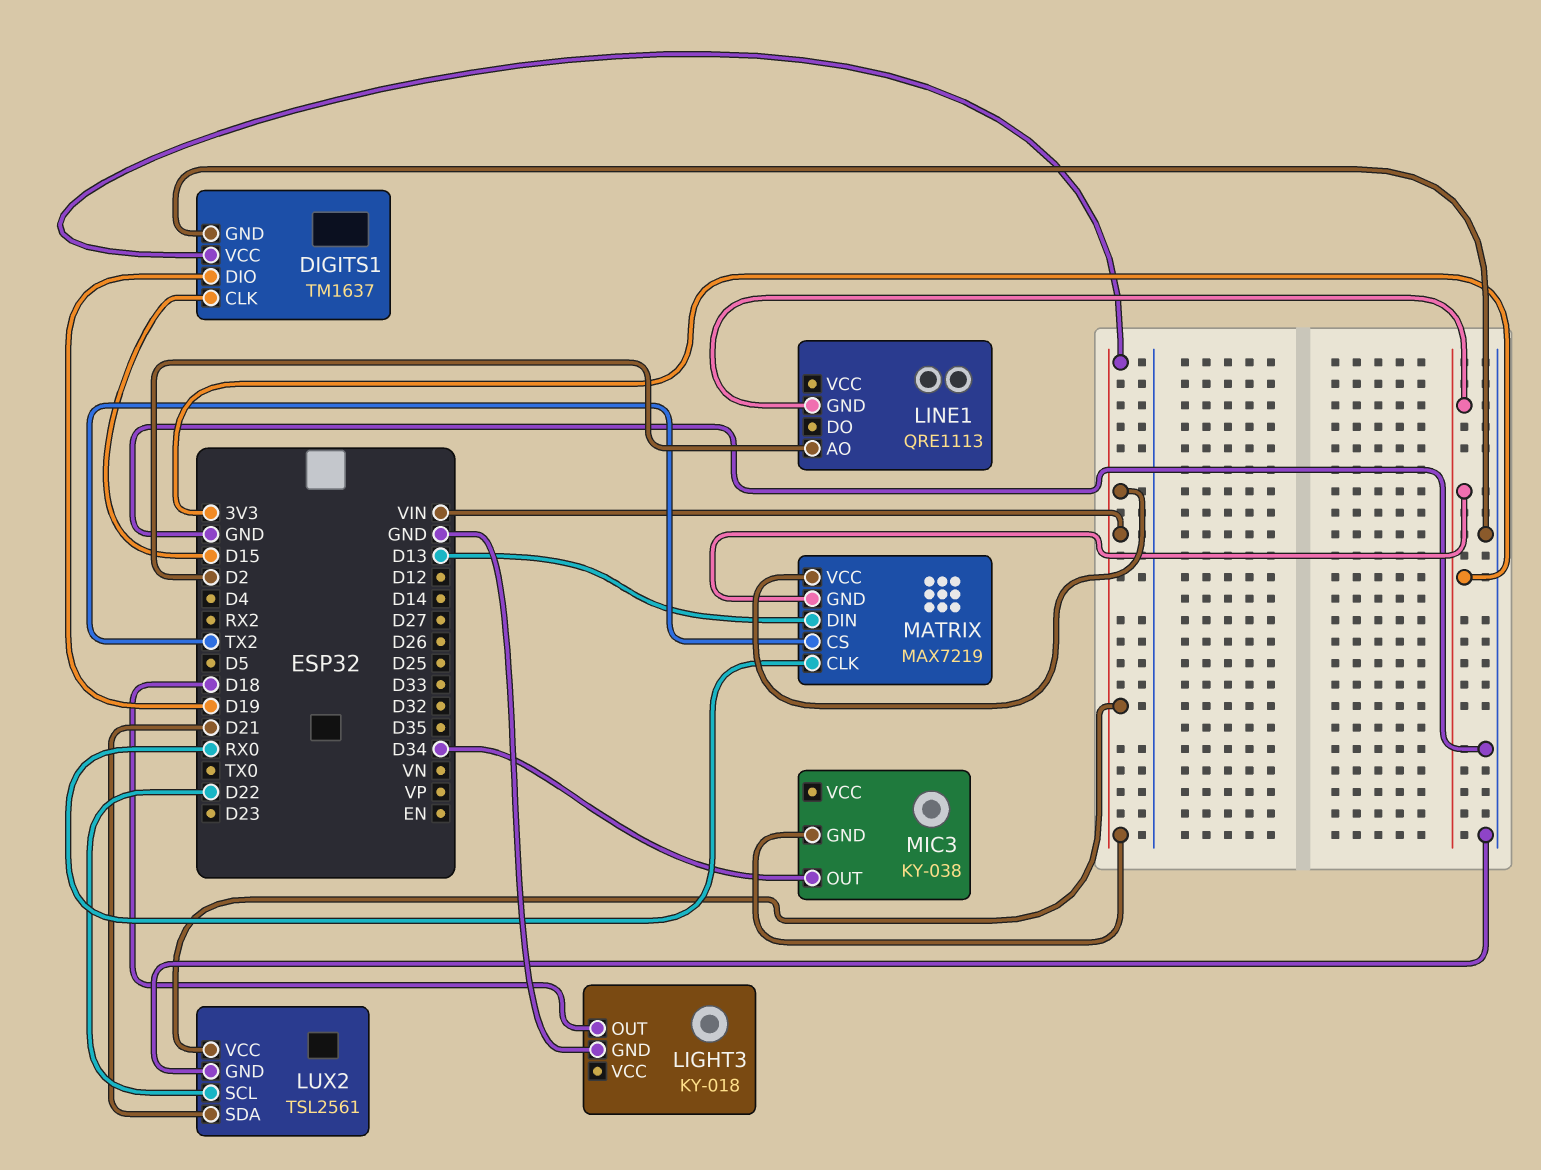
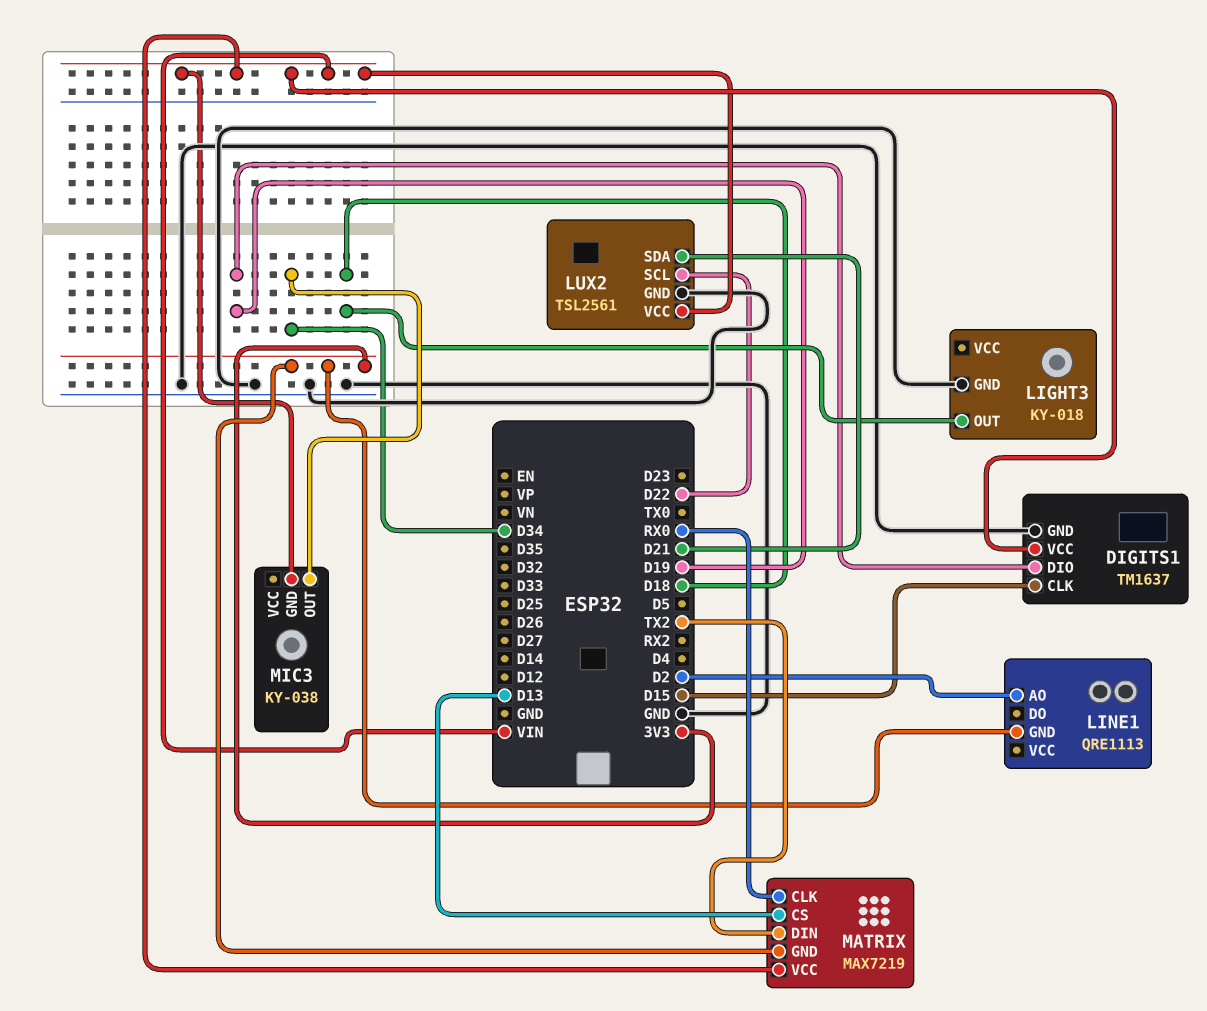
MATRIX pin CS: TX2 -> D13
MATRIX pin DIN: D13 -> TX2

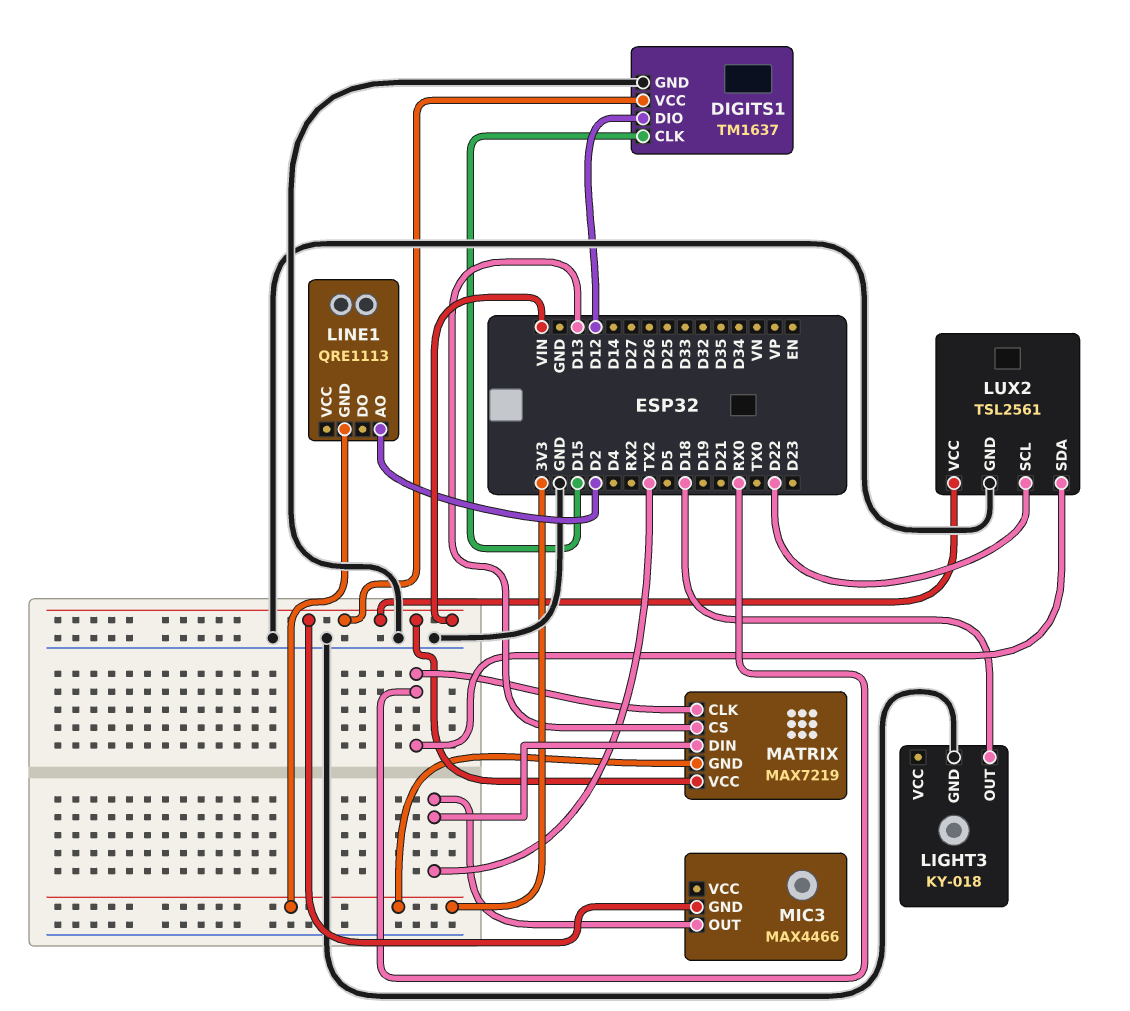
DIGITS1 pin DIO: D19 -> D12
LUX2 pin SDA: D21 -> RX0
MIC3: KY-038 -> MAX4466
MIC3 pin OUT: D34 -> TX2

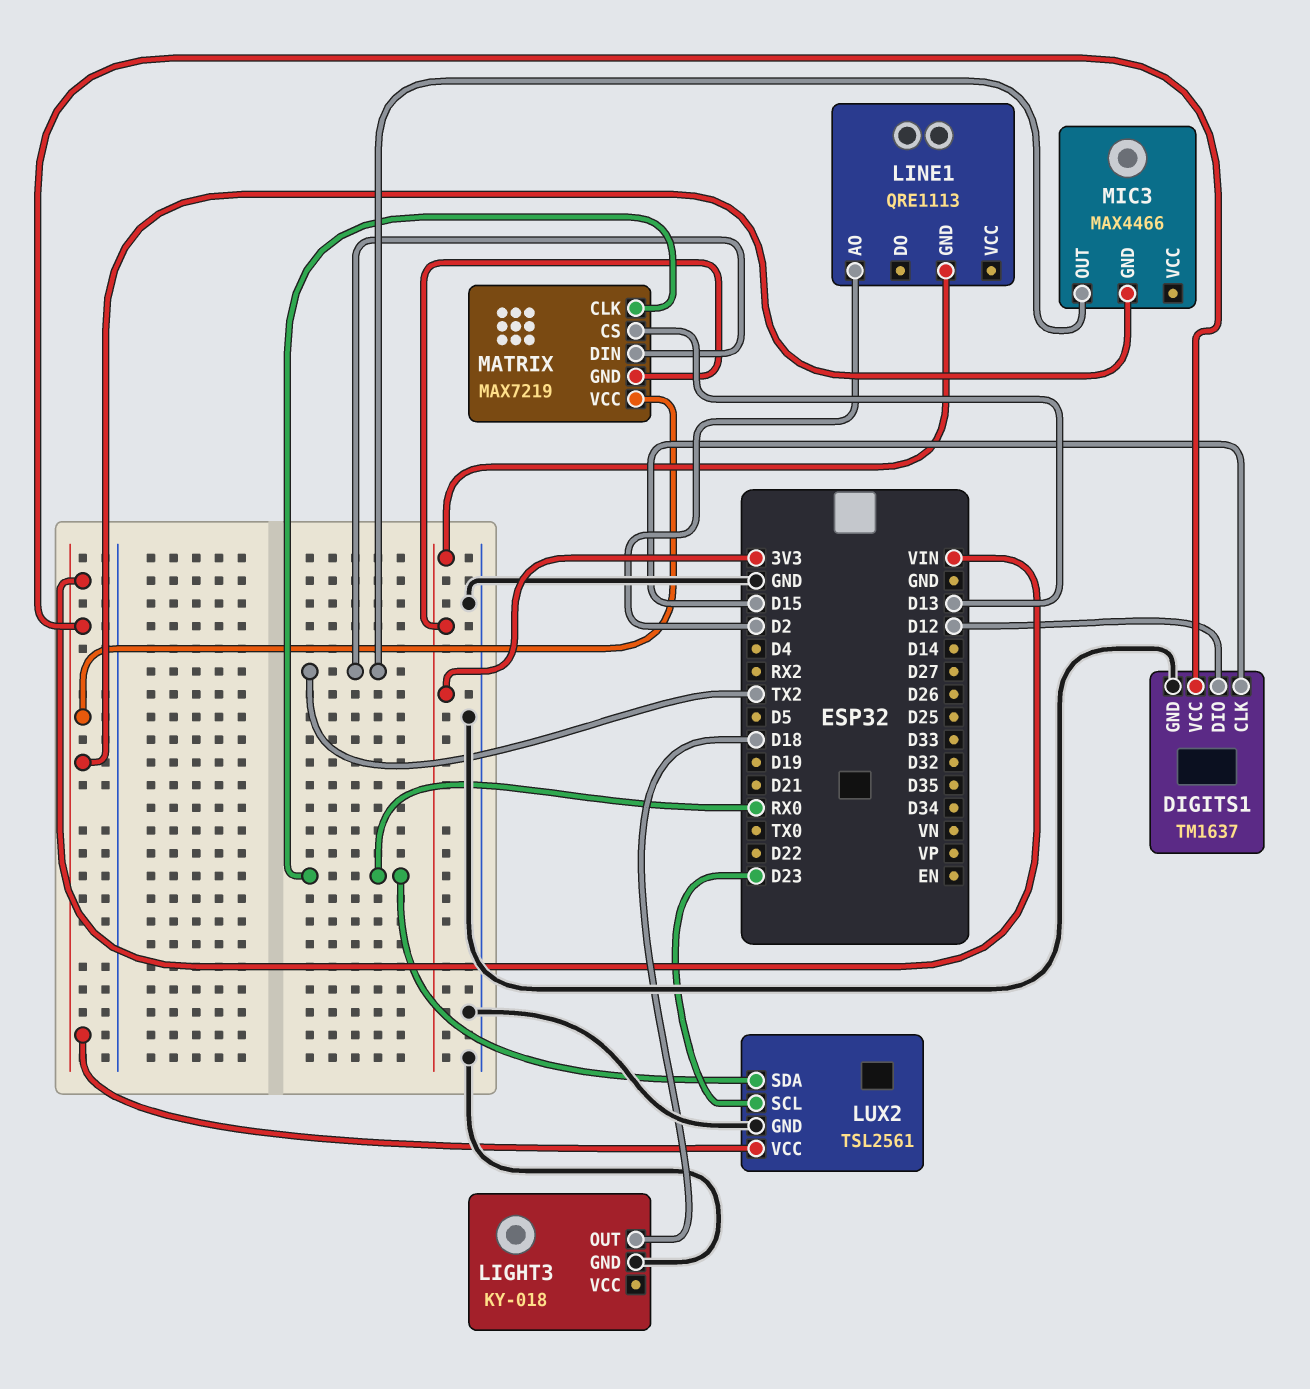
LUX2 pin SCL: D22 -> D23

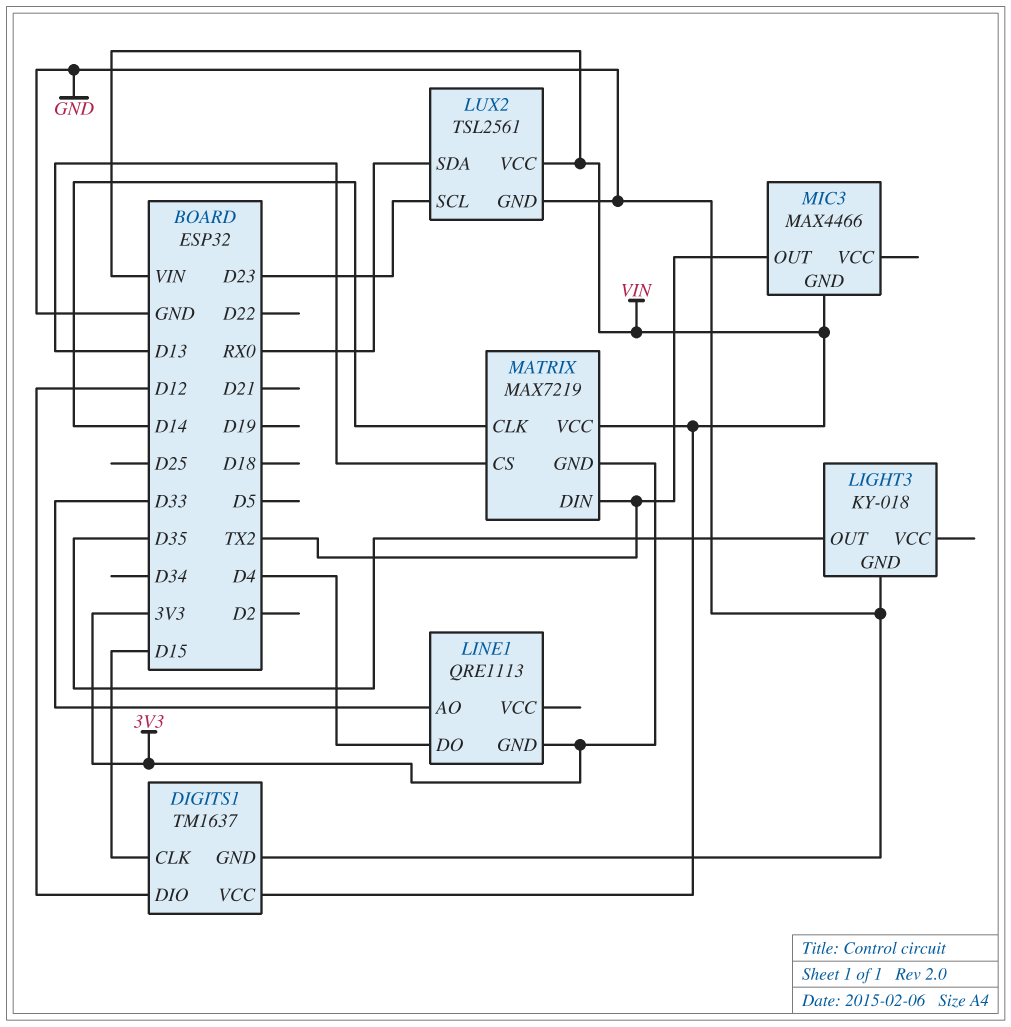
LIGHT3 pin OUT: D18 -> D35
LINE1 pin AO: D2 -> D33
LINE1 pin DO: none -> D4
MATRIX pin CLK: RX0 -> D14

